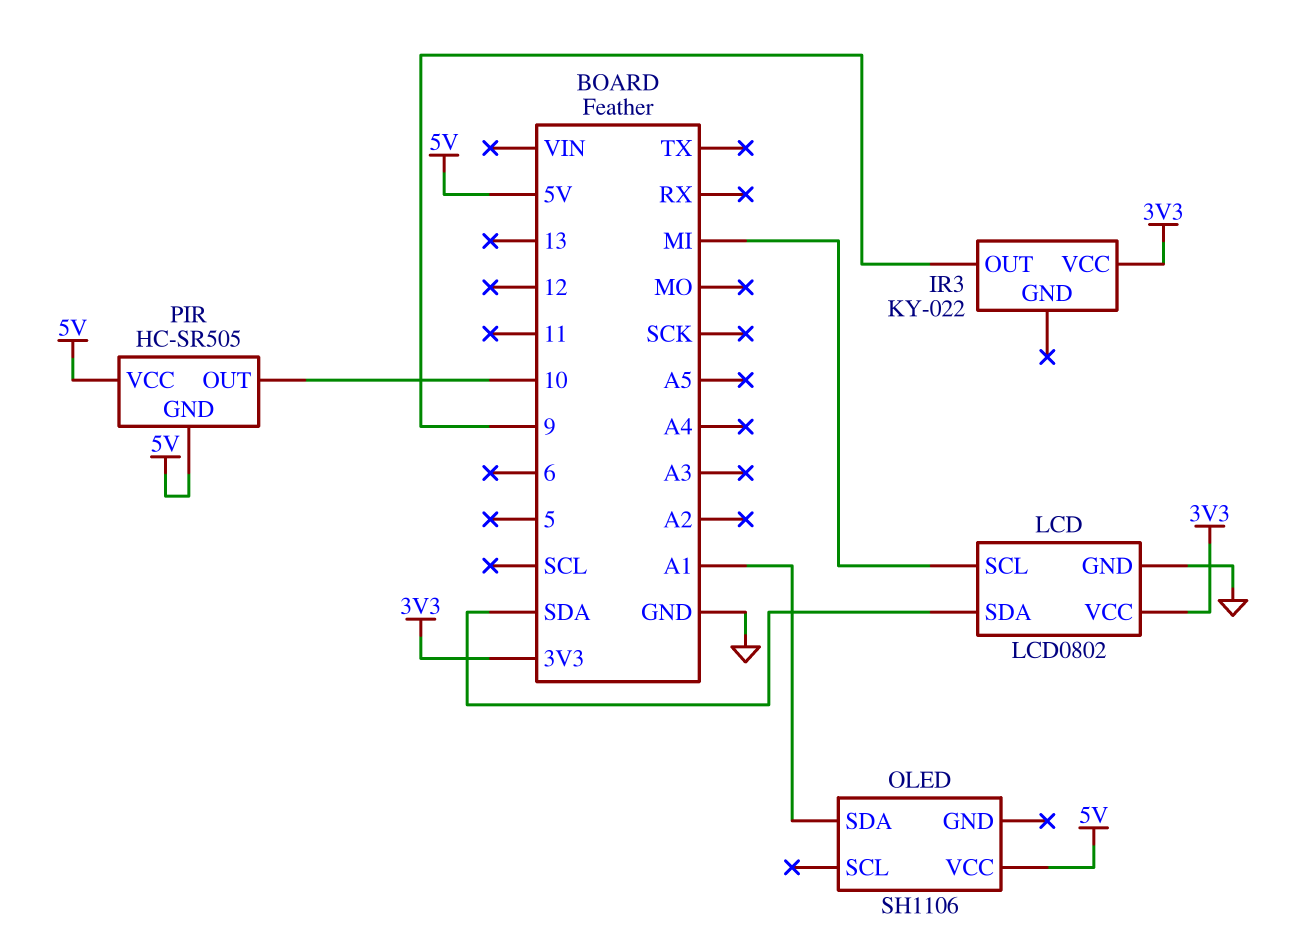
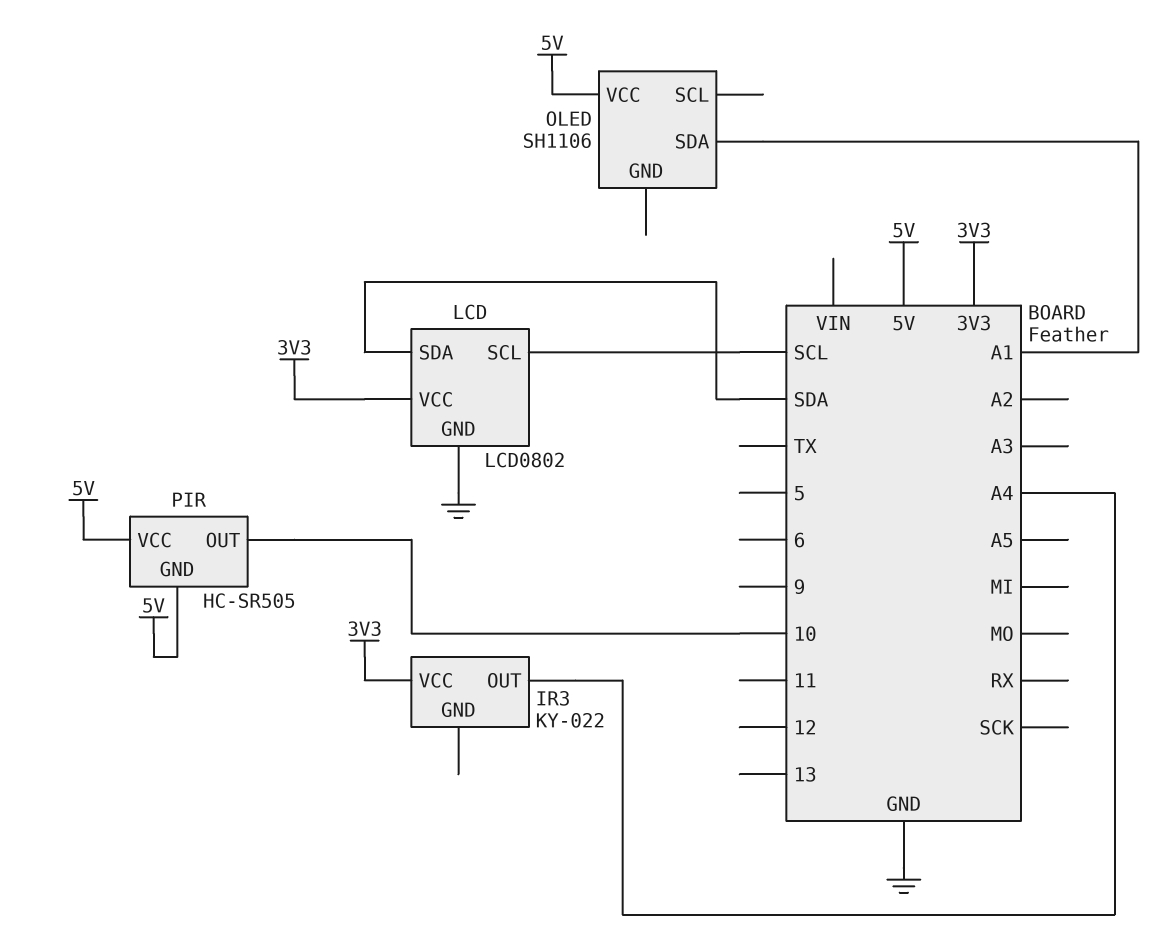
IR3 pin OUT: 9 -> A4
LCD pin SCL: MI -> SCL

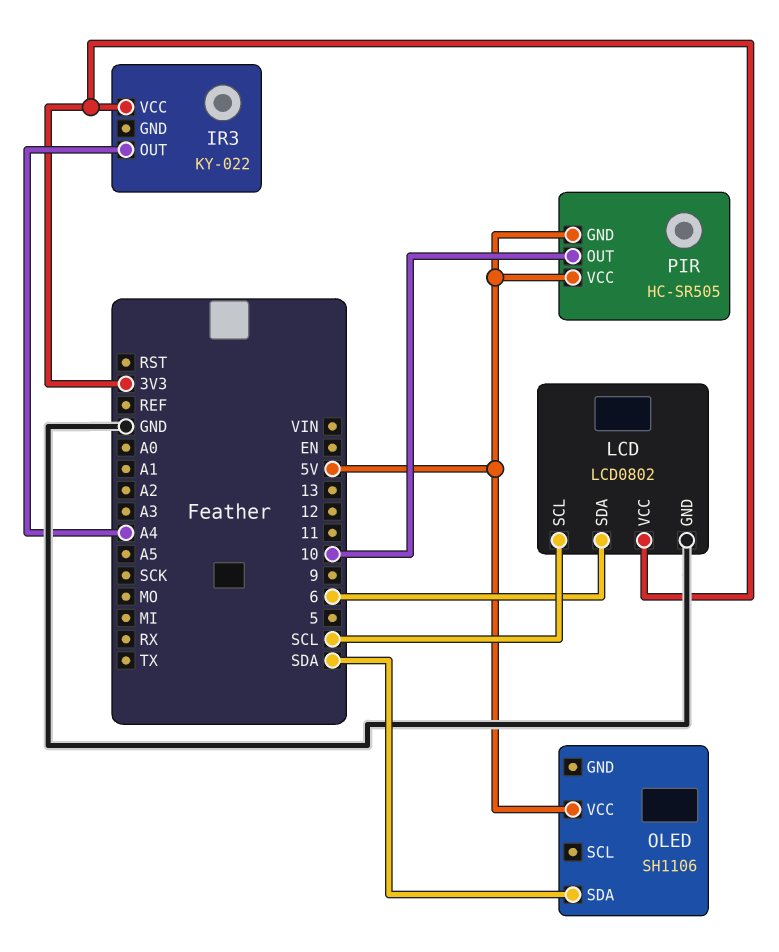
LCD pin SDA: SDA -> 6
OLED pin SDA: A1 -> SDA

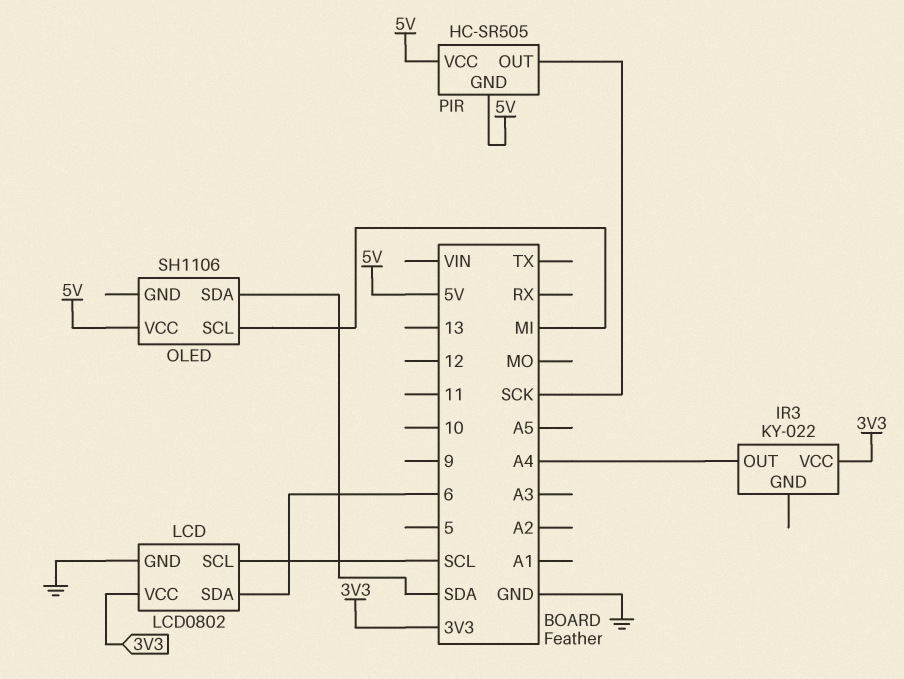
OLED pin SCL: none -> MI
PIR pin OUT: 10 -> SCK

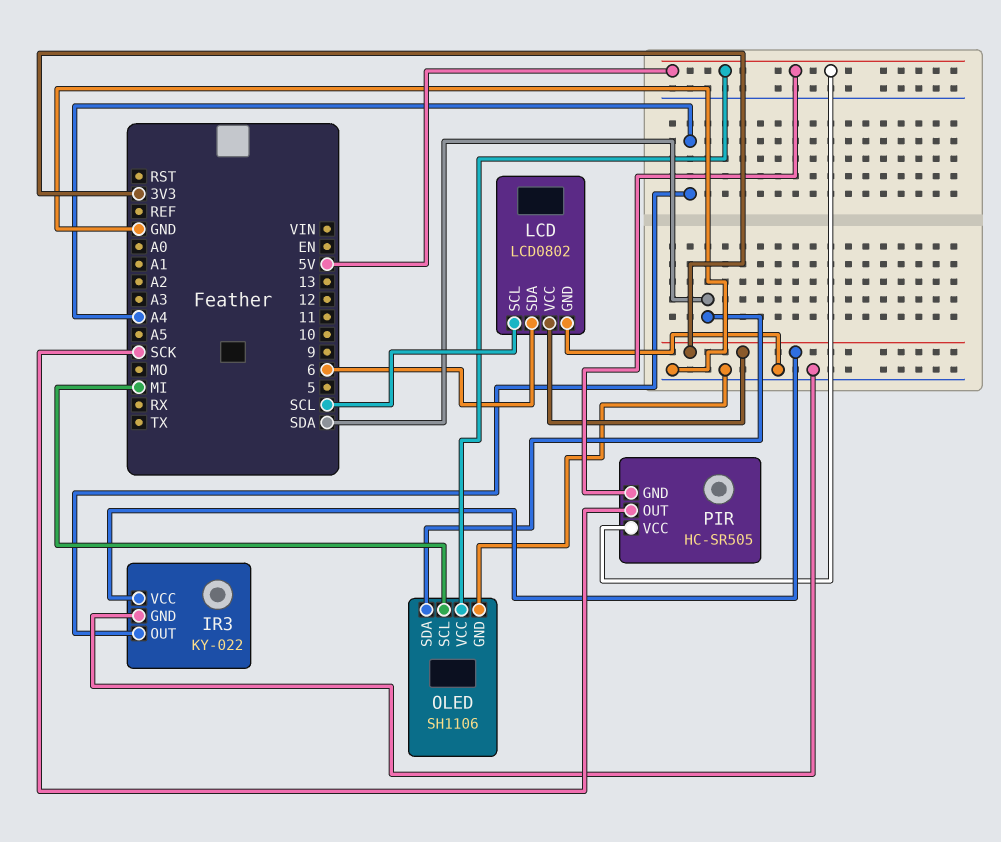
IR3 pin GND: none -> GND
OLED pin GND: none -> GND

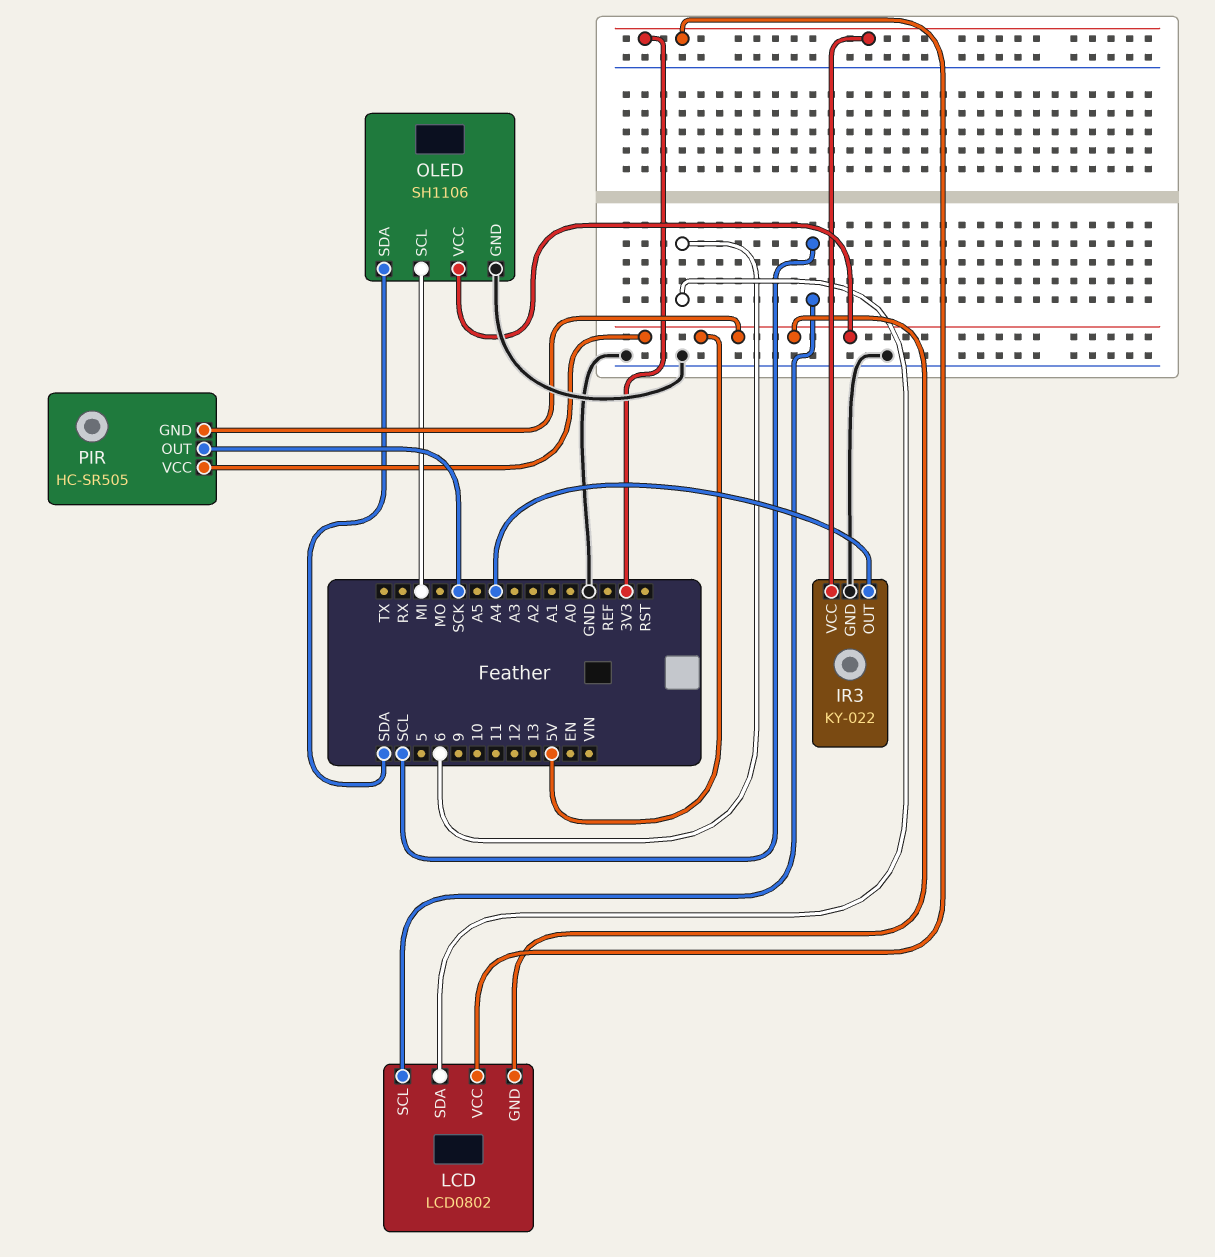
LCD pin GND: GND -> 5V

